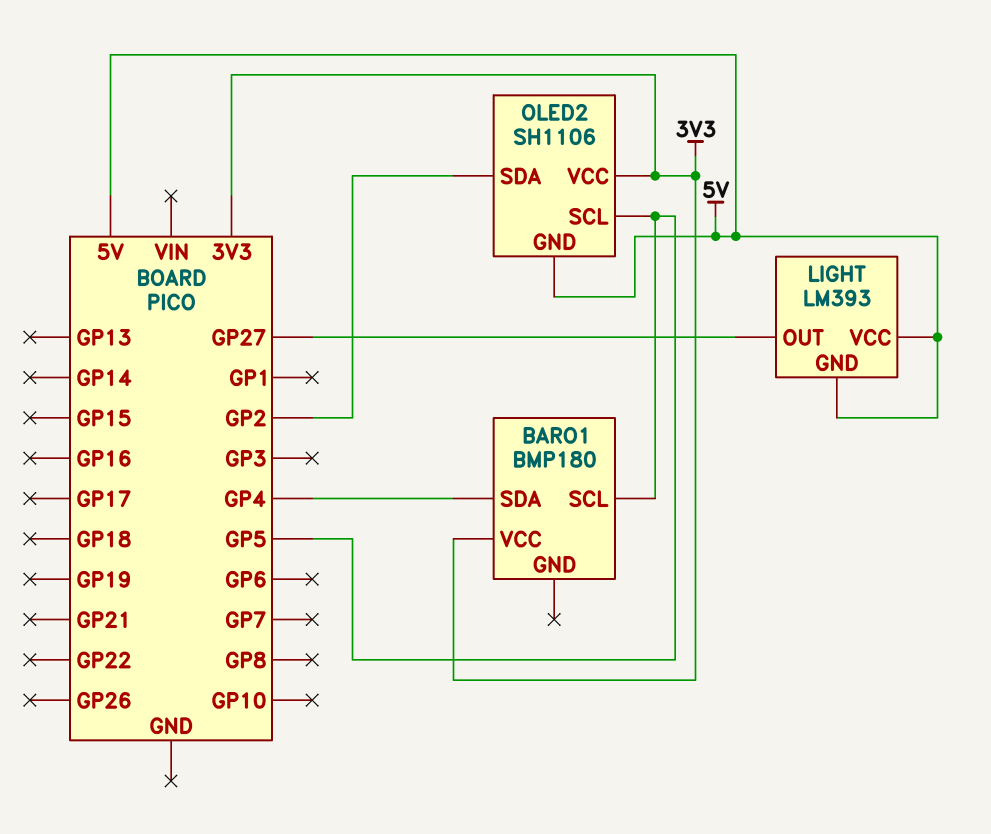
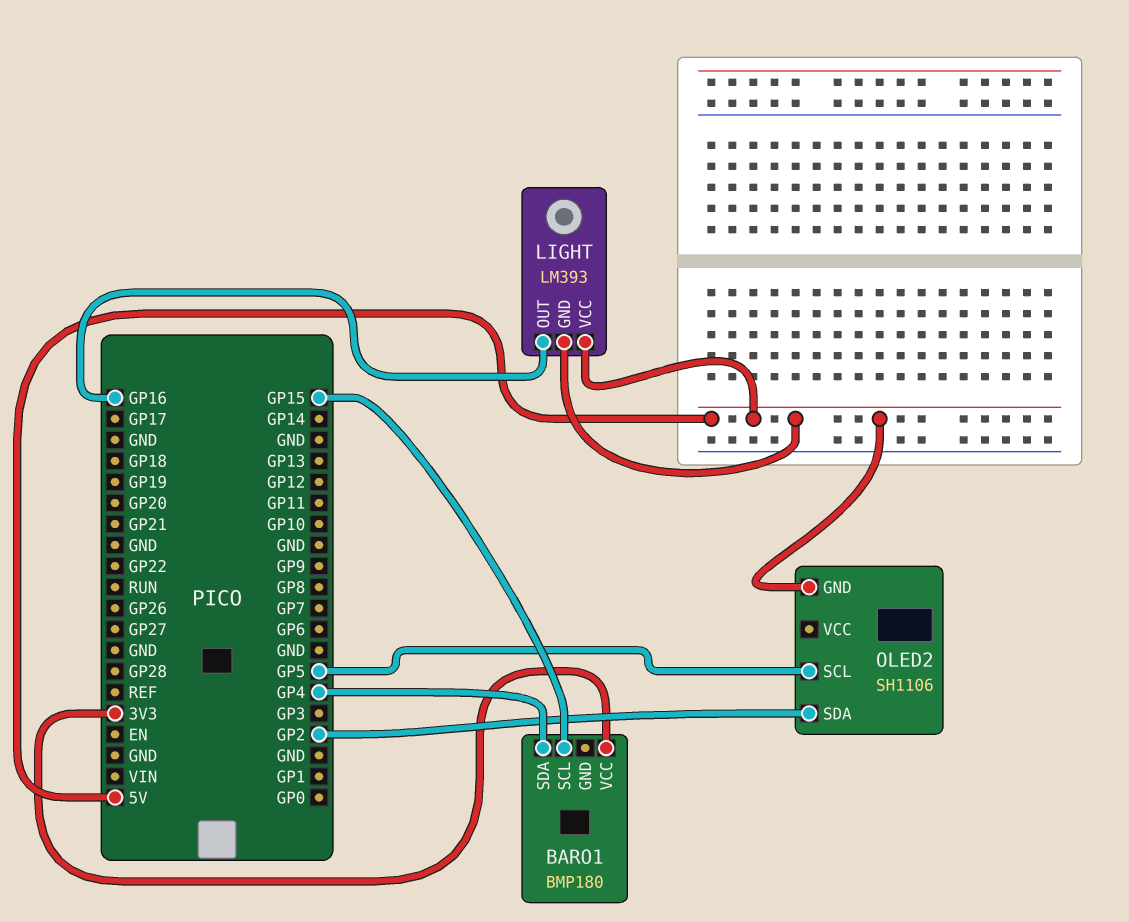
BARO1 pin SCL: GP5 -> GP15
LIGHT pin OUT: GP27 -> GP16
OLED2 pin VCC: 3V3 -> none

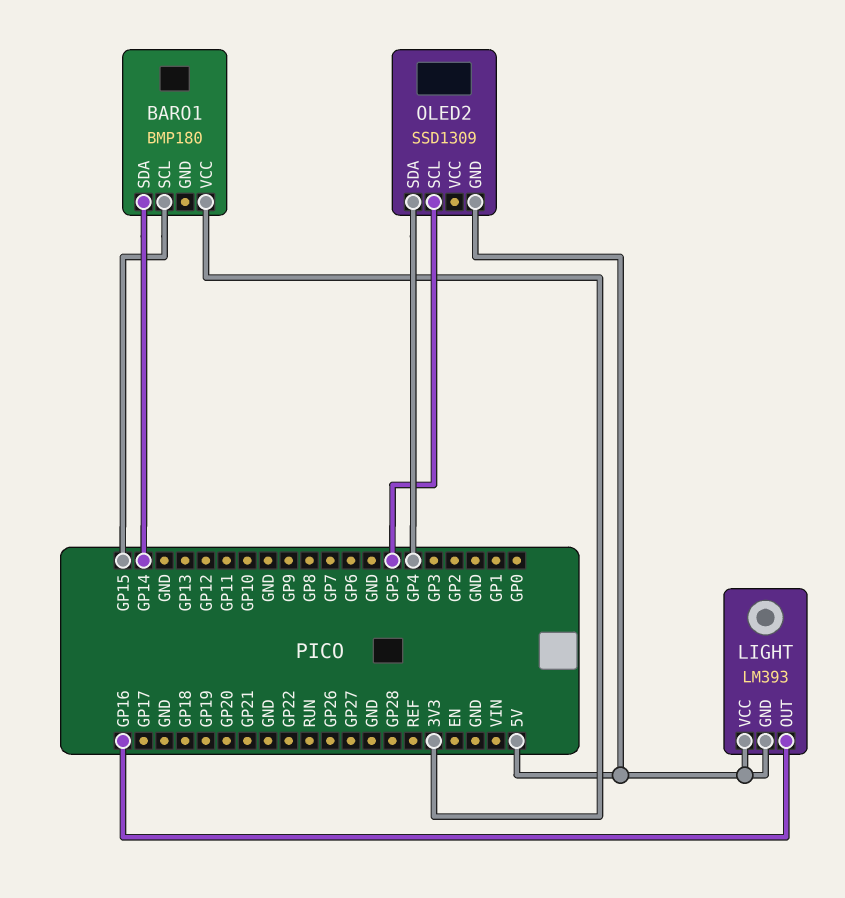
BARO1 pin SDA: GP4 -> GP14
OLED2: SH1106 -> SSD1309
OLED2 pin SDA: GP2 -> GP4

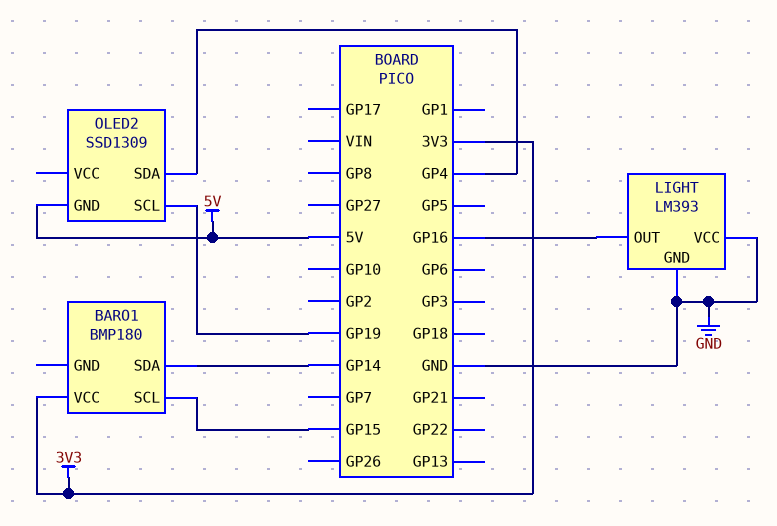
LIGHT pin GND: 5V -> GND
LIGHT pin VCC: 5V -> GND
OLED2 pin SCL: GP5 -> GP19

